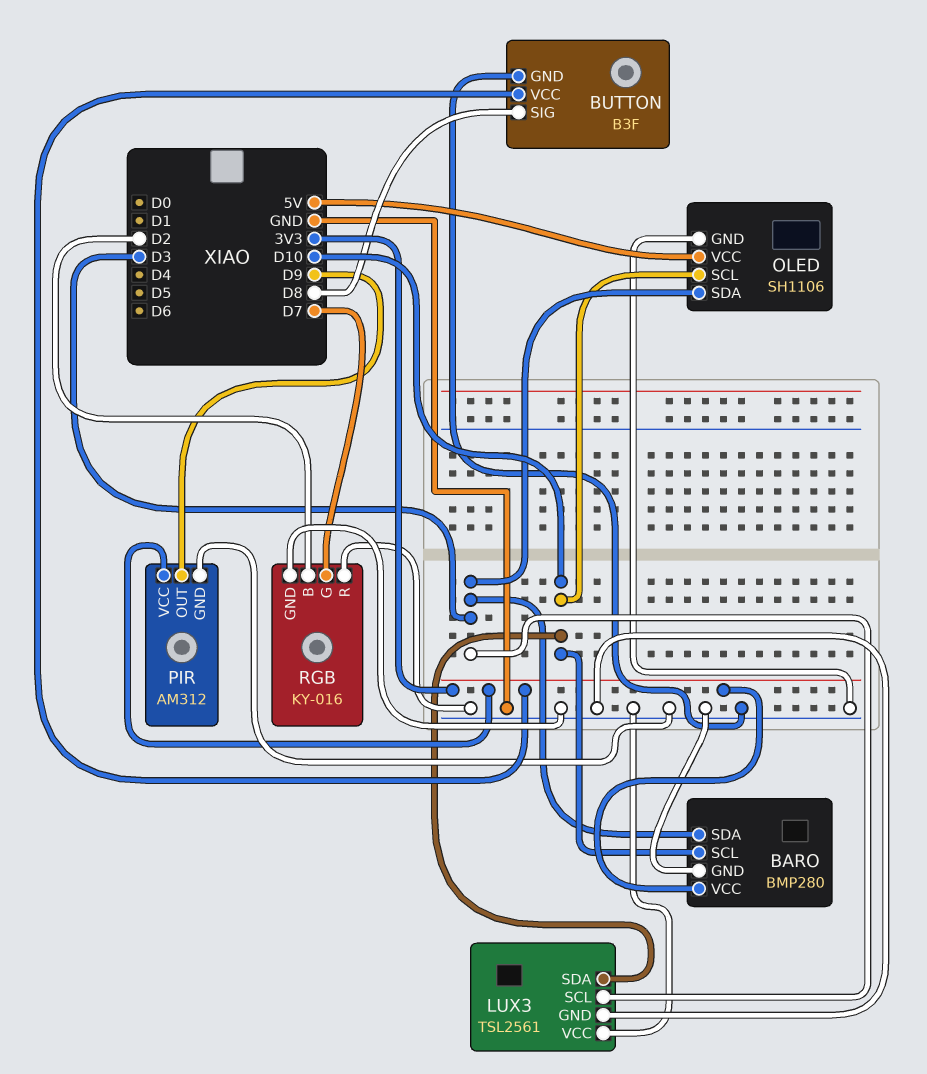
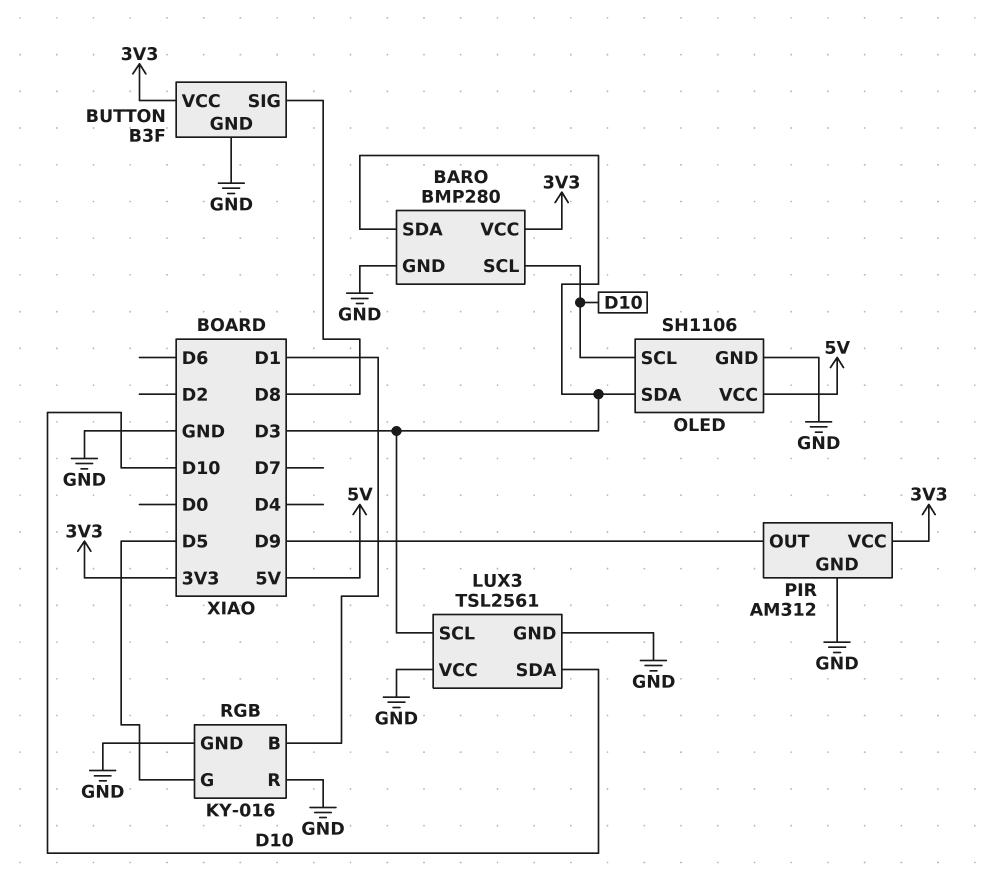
RGB pin B: D2 -> D1
RGB pin G: D7 -> D5

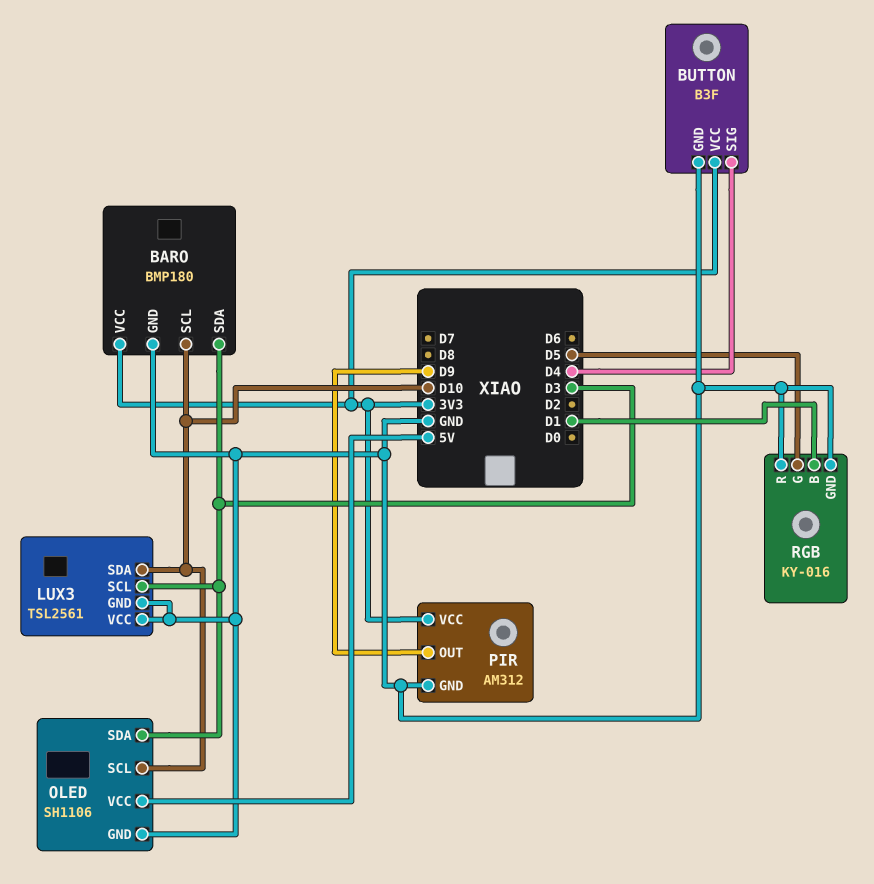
BARO: BMP280 -> BMP180
BUTTON pin SIG: D8 -> D4

